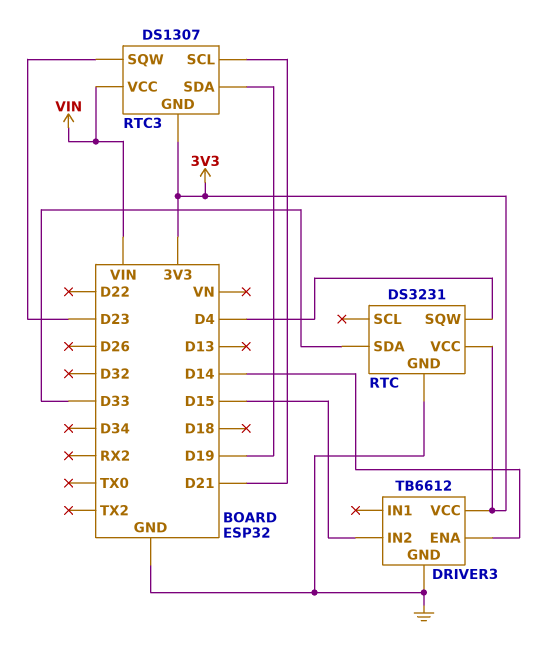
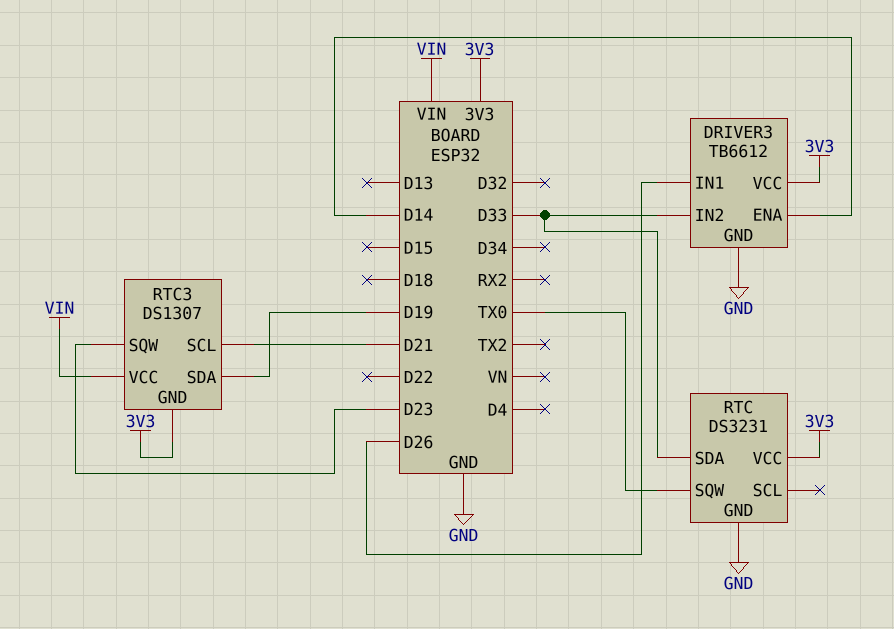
DRIVER3 pin IN1: none -> D26
DRIVER3 pin IN2: D15 -> D33
RTC pin SQW: D4 -> TX0

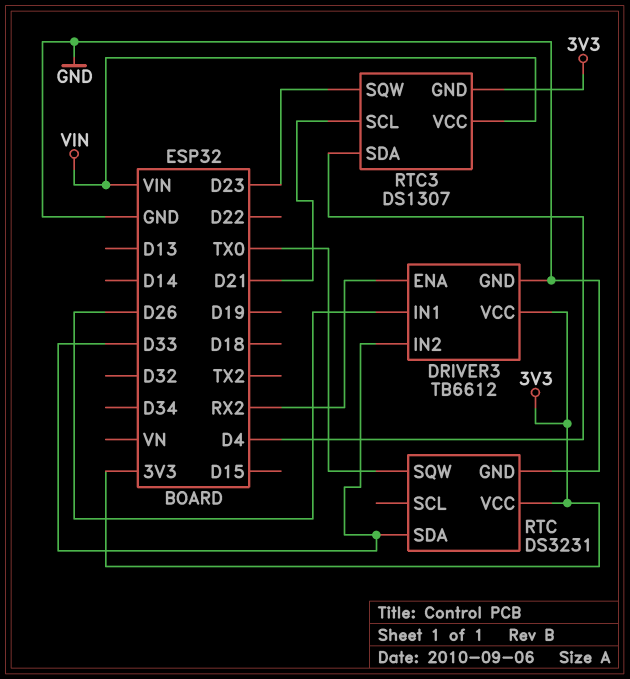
DRIVER3 pin ENA: D14 -> RX2
RTC3 pin SDA: D19 -> D4

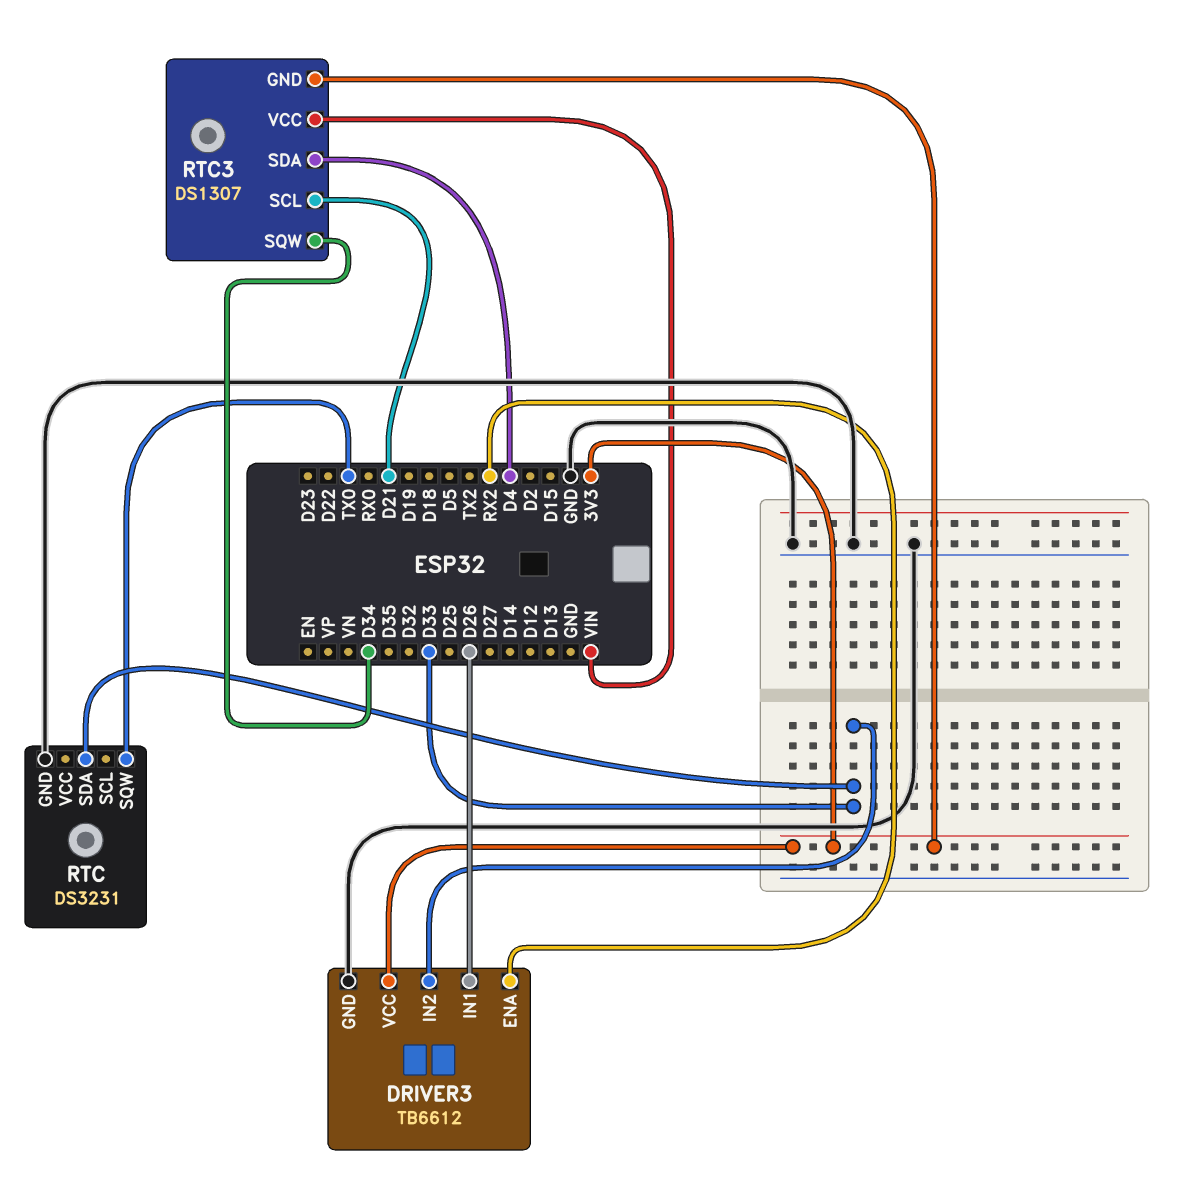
RTC pin VCC: 3V3 -> none
RTC3 pin SQW: D23 -> D34

